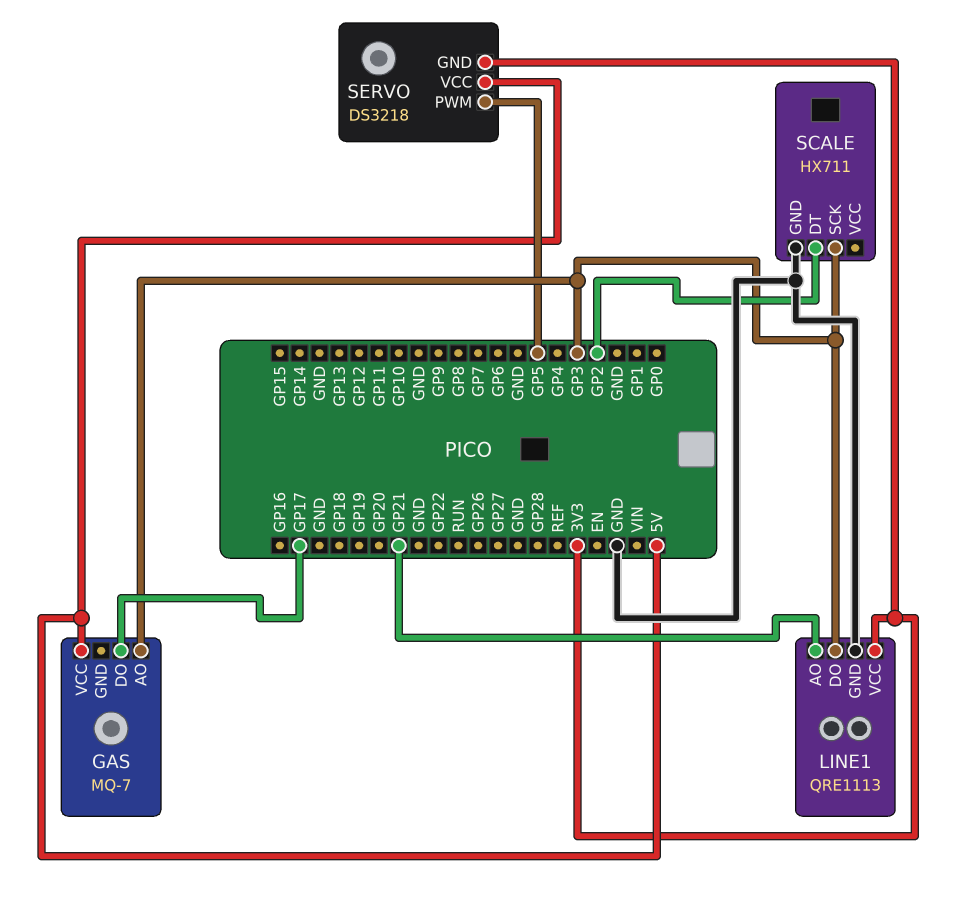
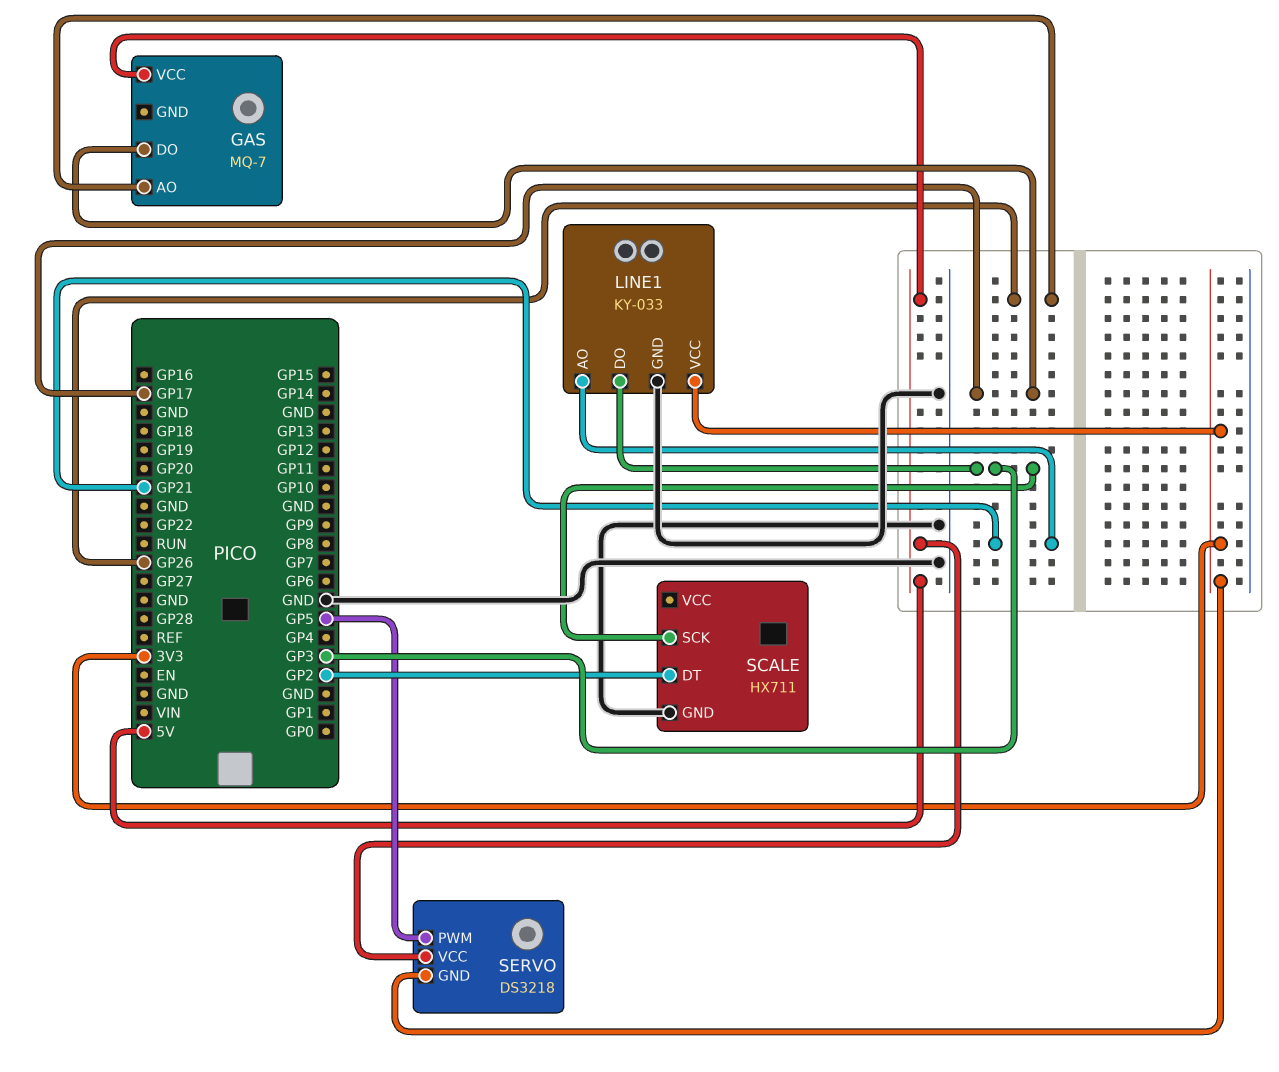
GAS pin AO: GP3 -> GP26
LINE1: QRE1113 -> KY-033

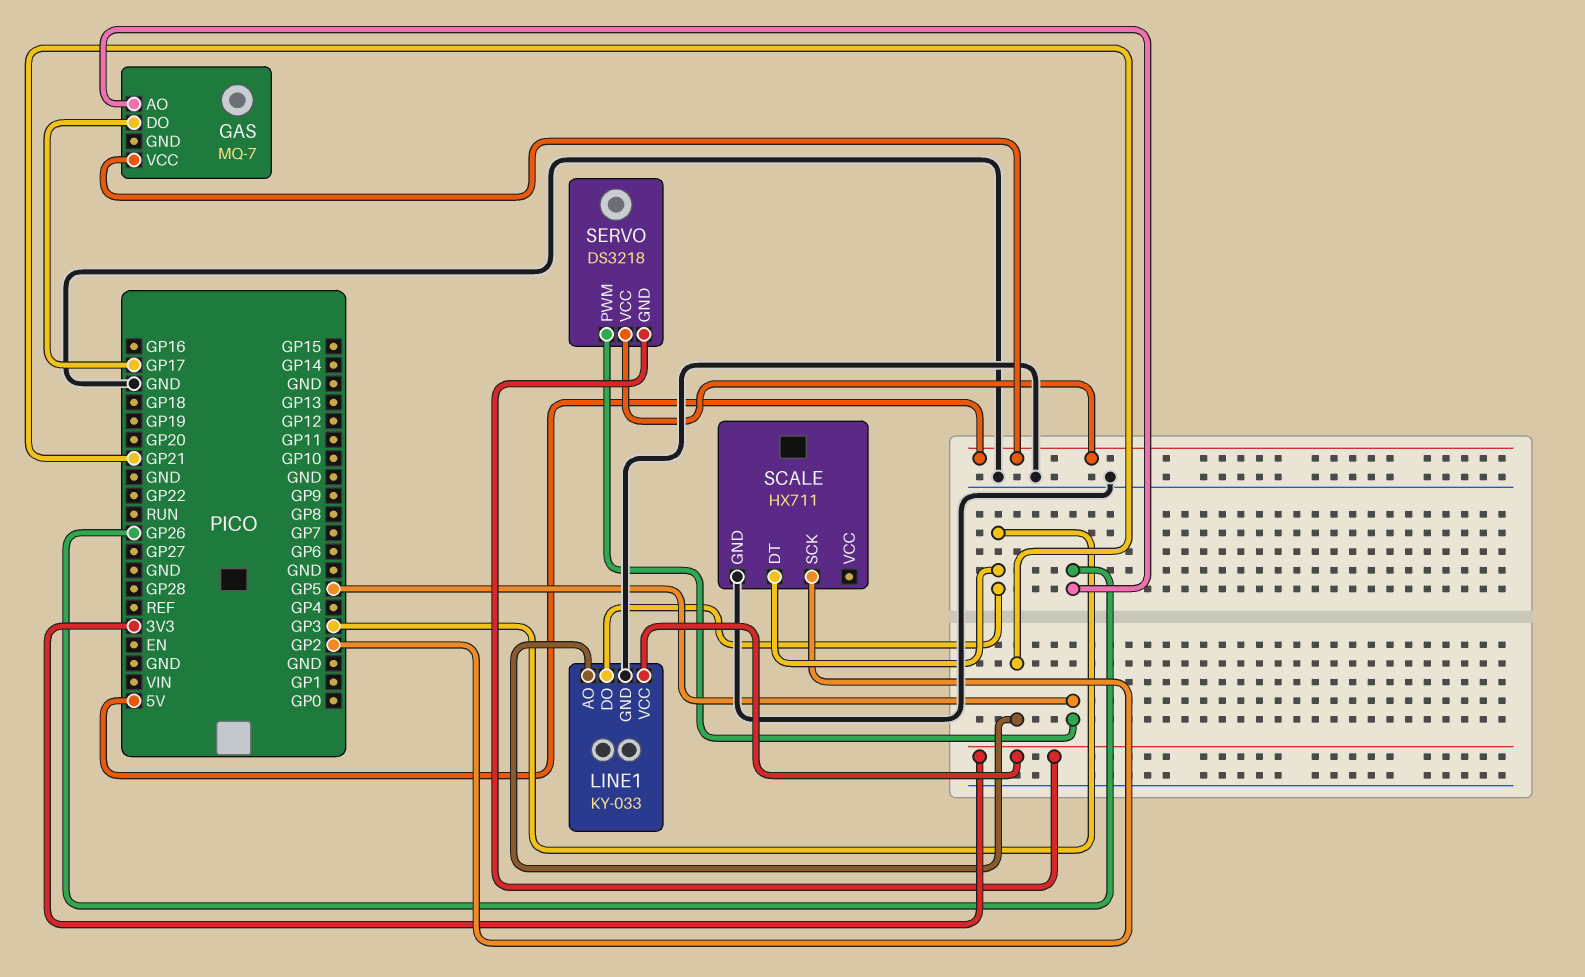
SCALE pin DT: GP2 -> GP3
SCALE pin SCK: GP3 -> GP2

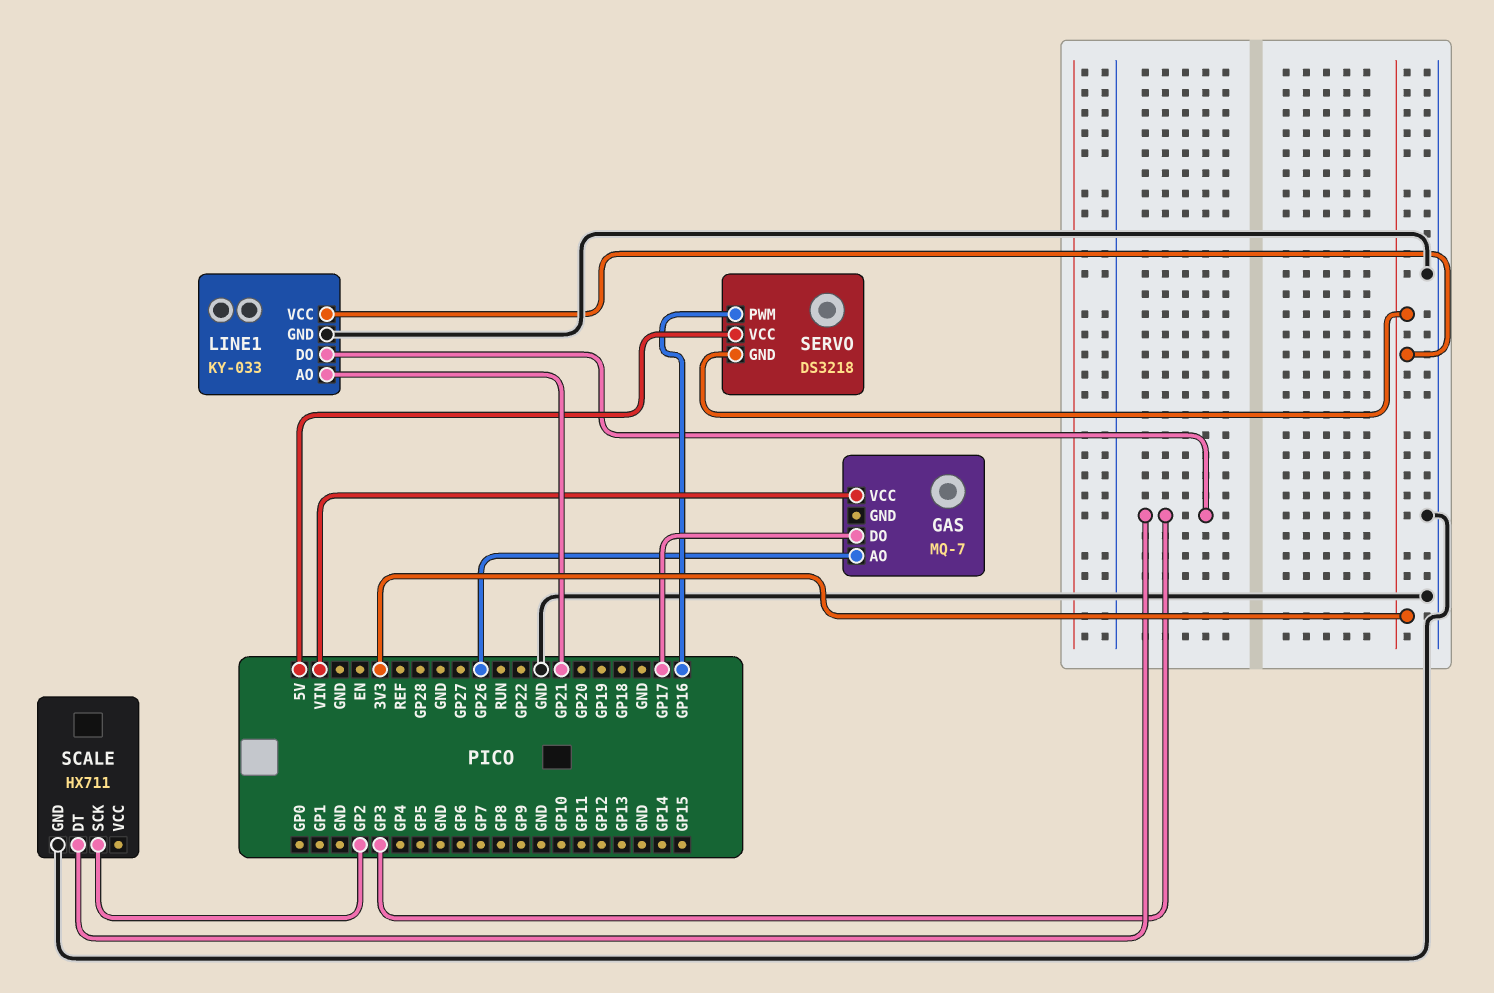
GAS pin VCC: 5V -> VIN
SERVO pin PWM: GP5 -> GP16

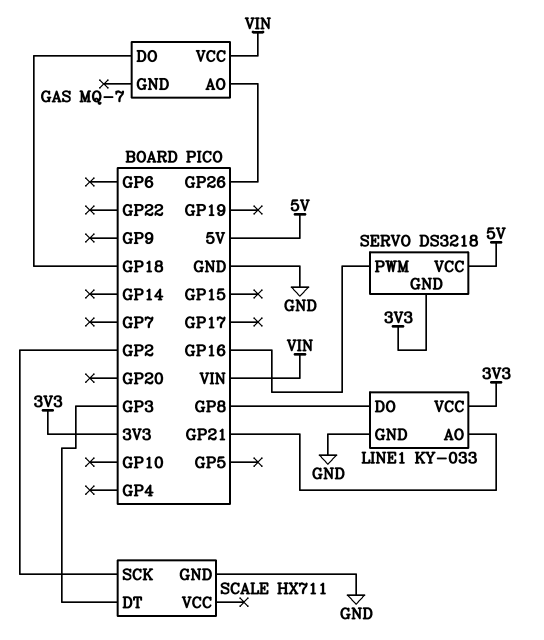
GAS pin DO: GP17 -> GP18
LINE1 pin DO: GP3 -> GP8

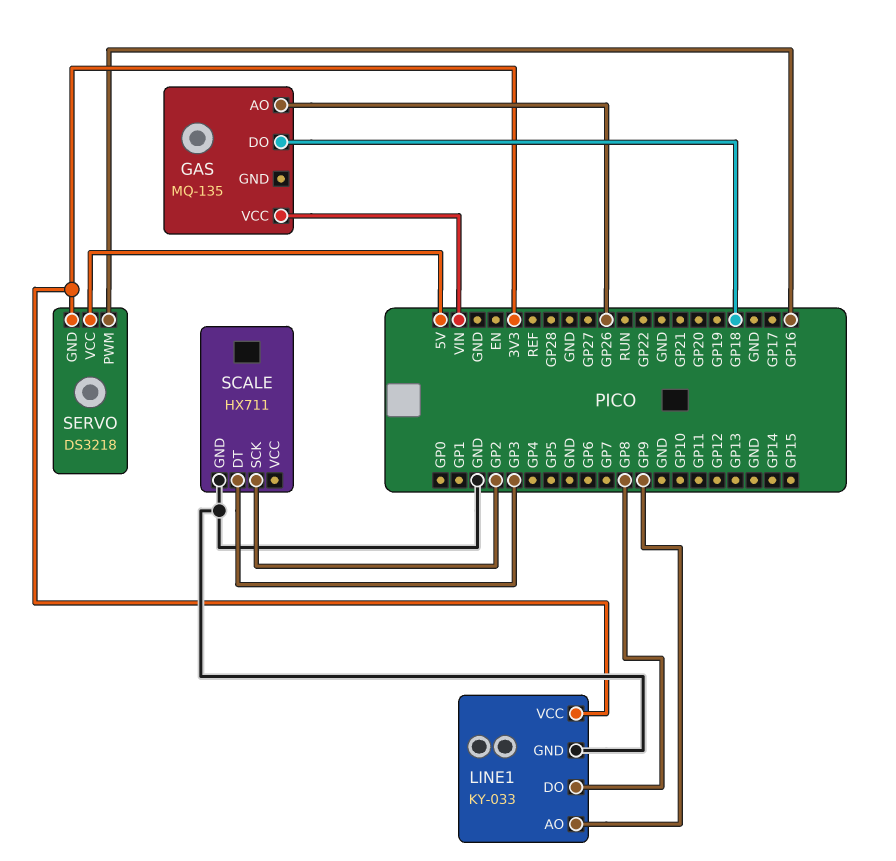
GAS: MQ-7 -> MQ-135
LINE1 pin AO: GP21 -> GP9

